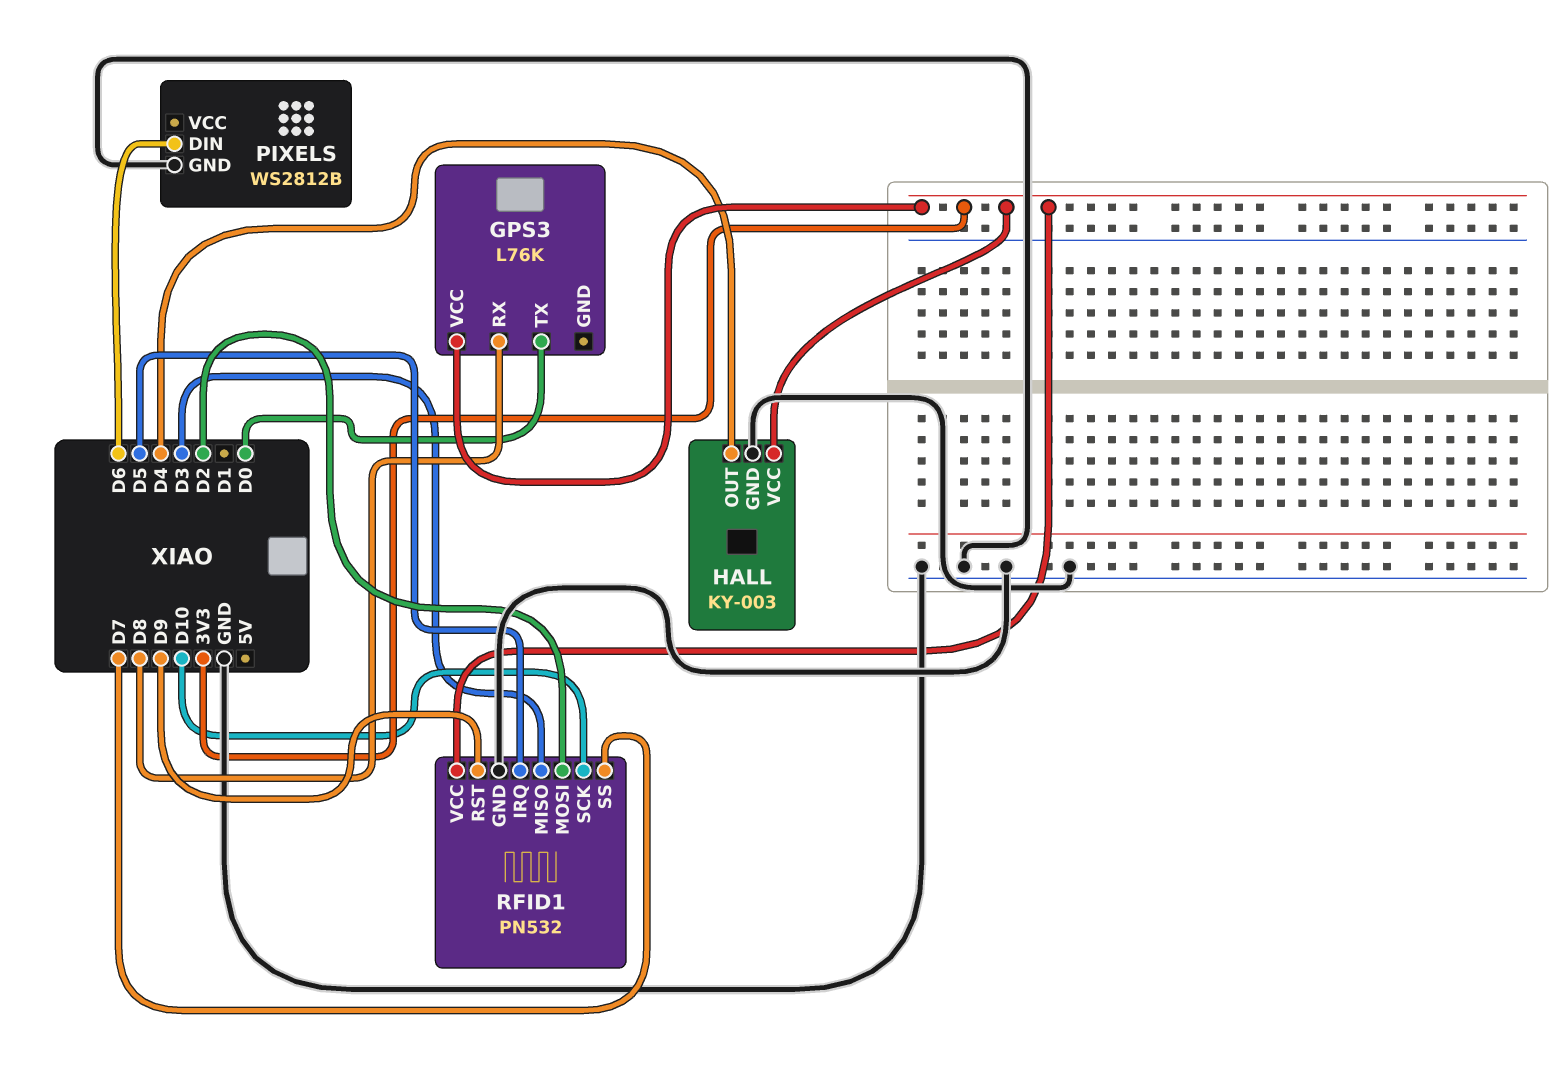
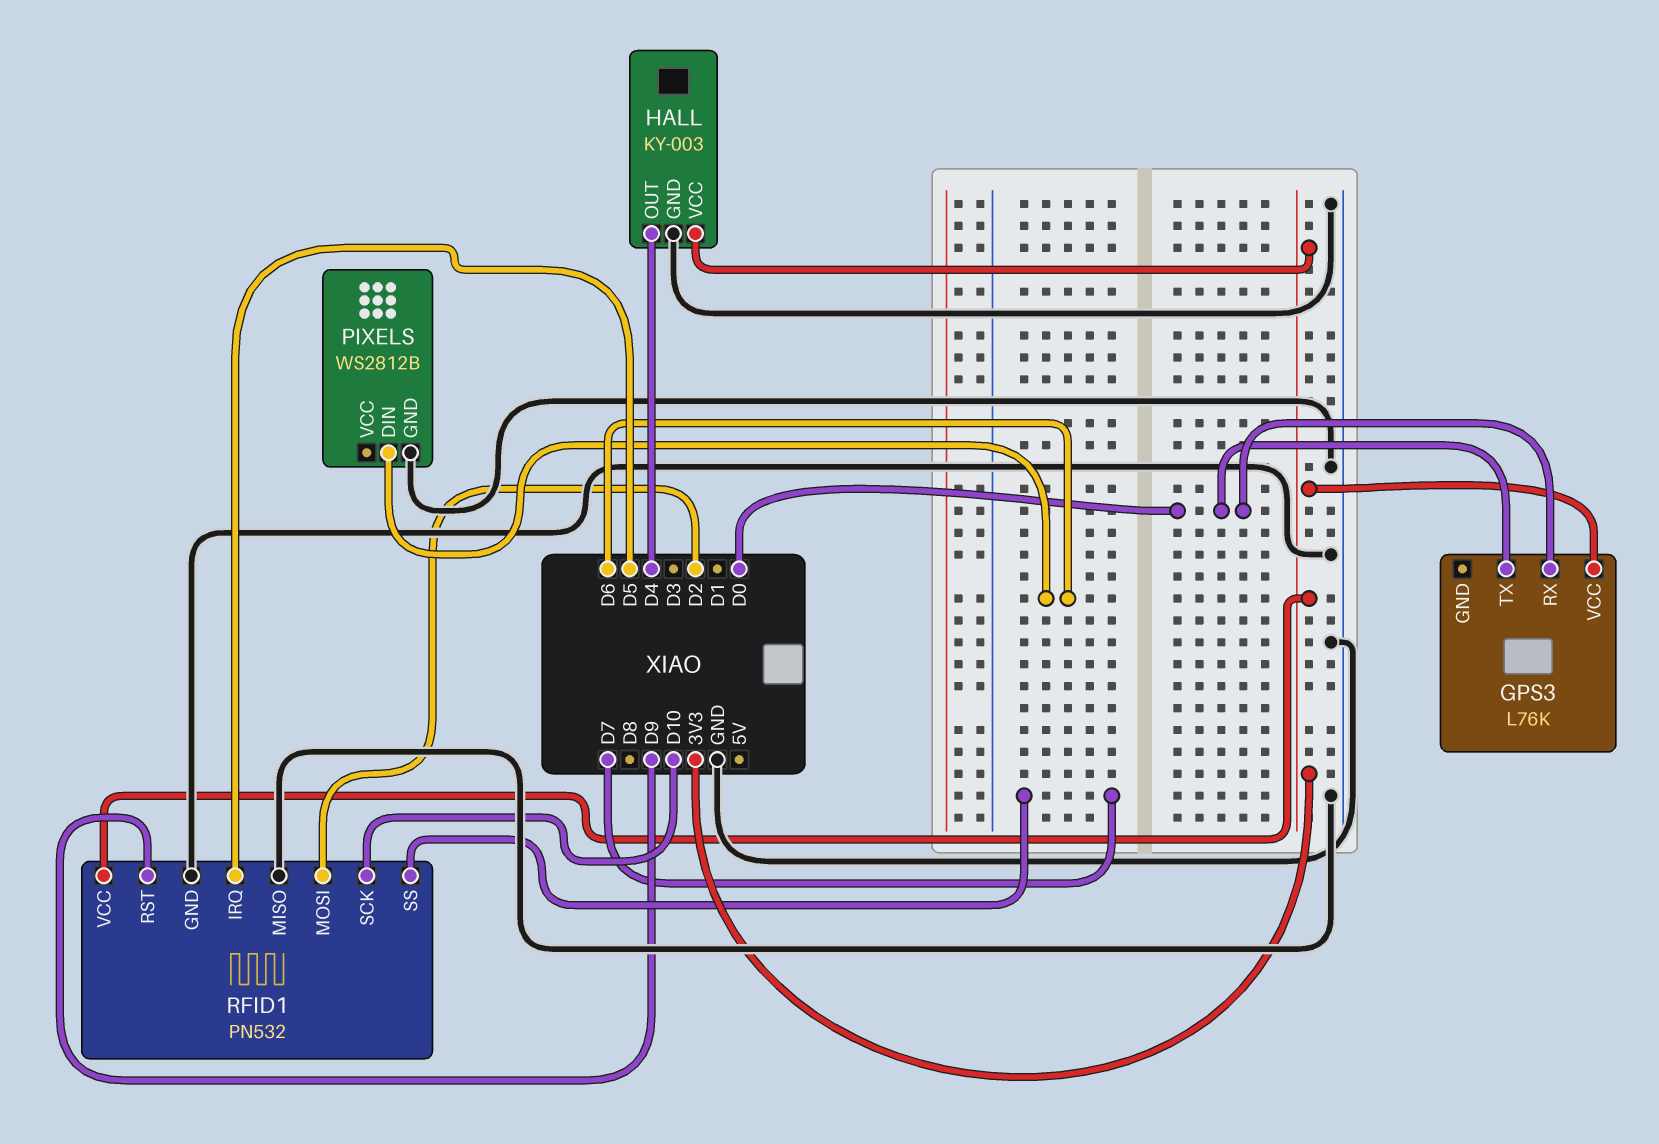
GPS3 pin RX: D8 -> D0
RFID1 pin MISO: D3 -> GND

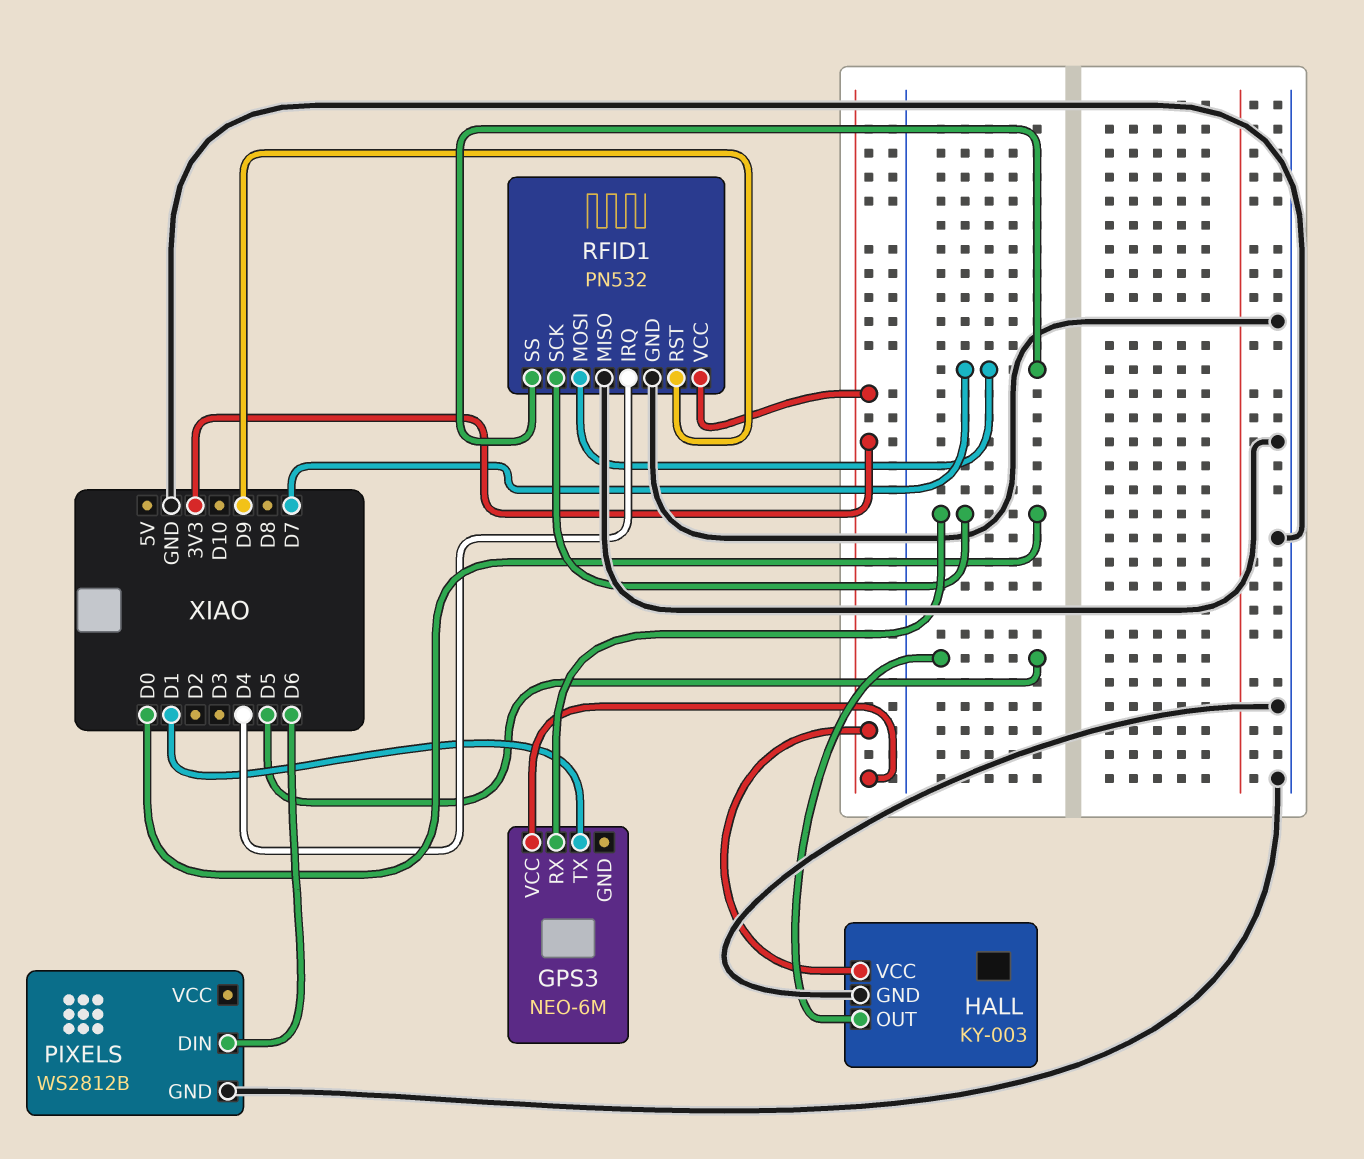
GPS3: L76K -> NEO-6M
GPS3 pin TX: D0 -> D1
HALL pin OUT: D4 -> D5
RFID1 pin IRQ: D5 -> D4
RFID1 pin MOSI: D2 -> D7
RFID1 pin SCK: D10 -> D0

